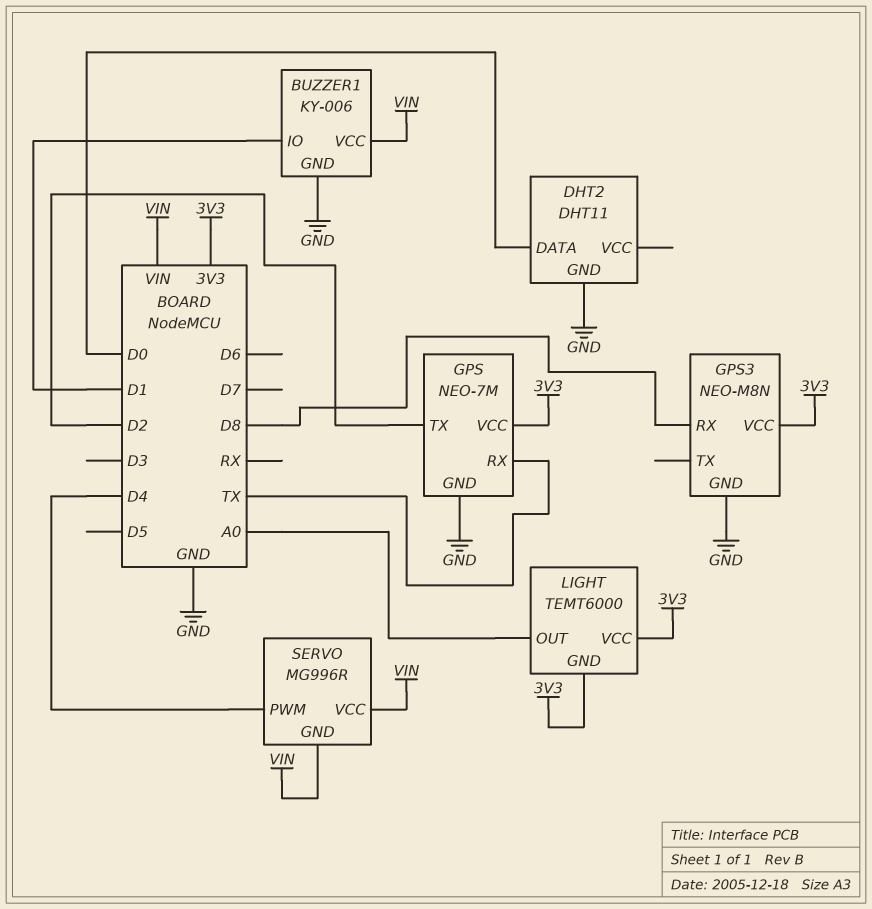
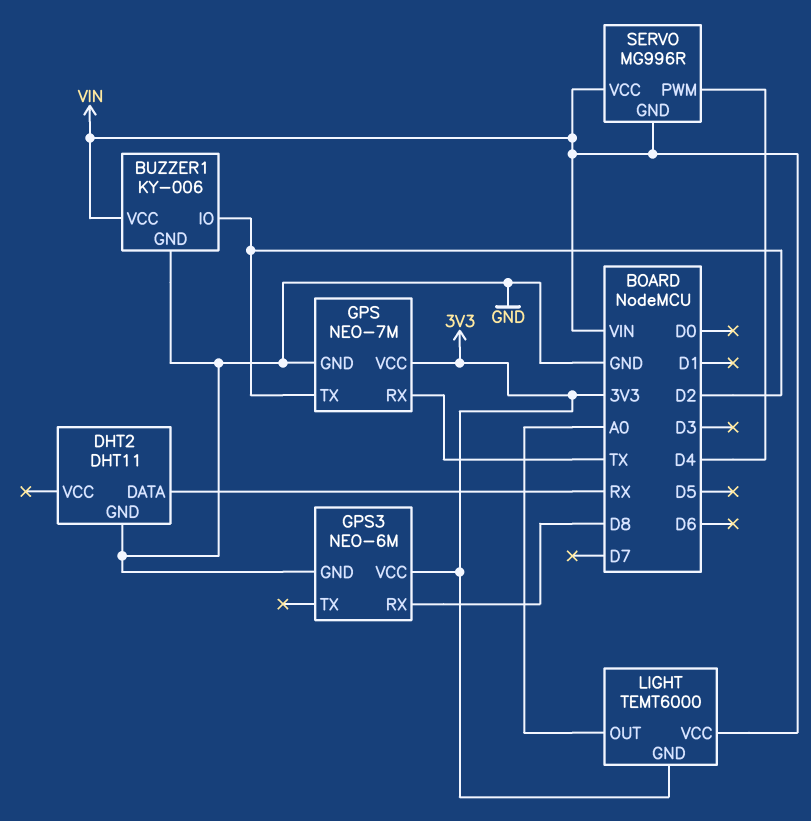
BUZZER1 pin IO: D1 -> D2
DHT2 pin DATA: D0 -> RX
GPS3: NEO-M8N -> NEO-6M
LIGHT pin VCC: 3V3 -> VIN

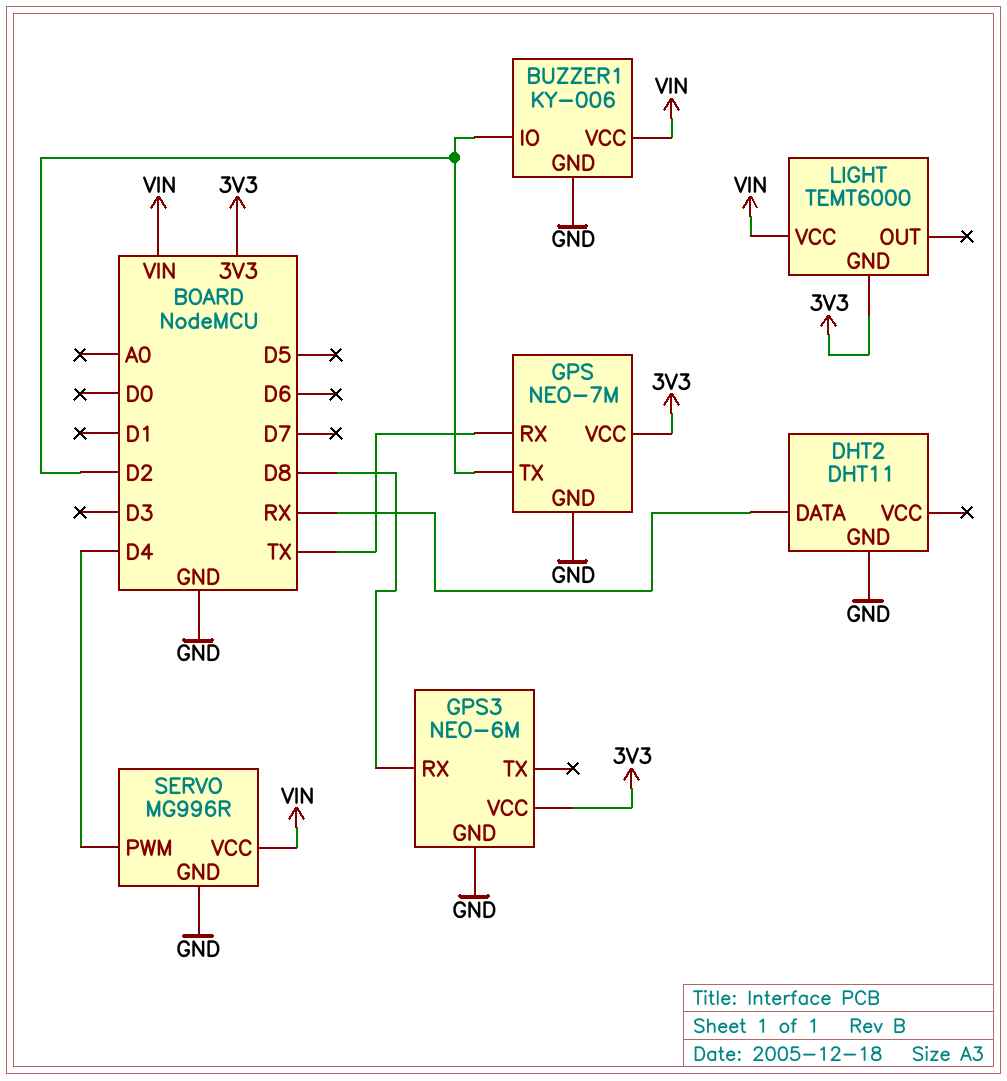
LIGHT pin OUT: A0 -> none
SERVO pin GND: VIN -> GND

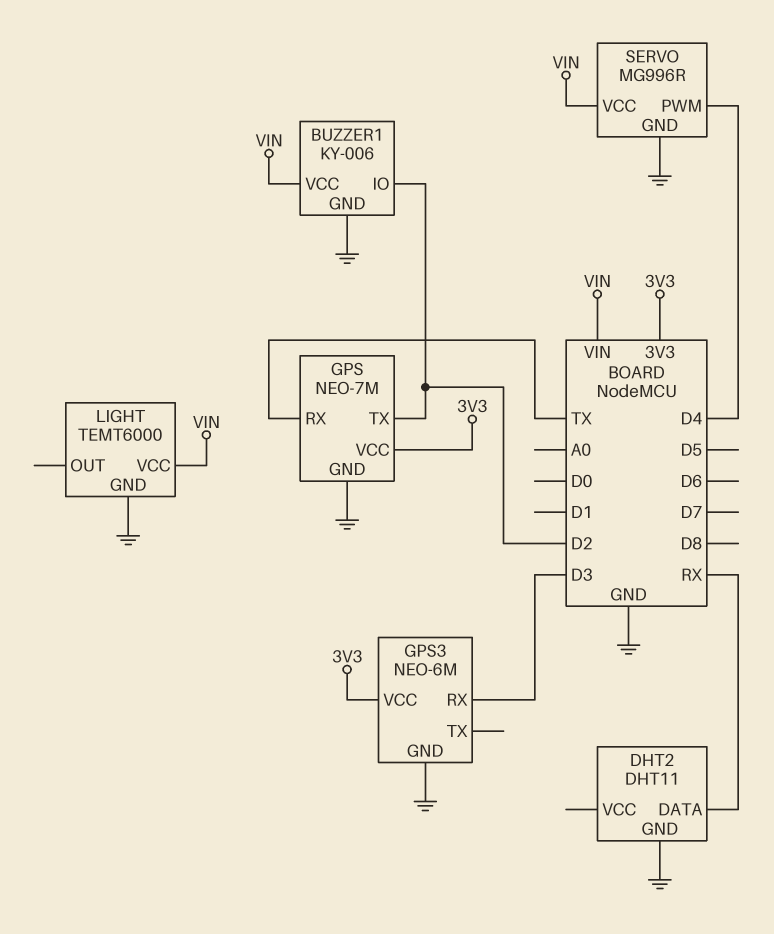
GPS3 pin RX: D8 -> D3
LIGHT pin GND: 3V3 -> GND

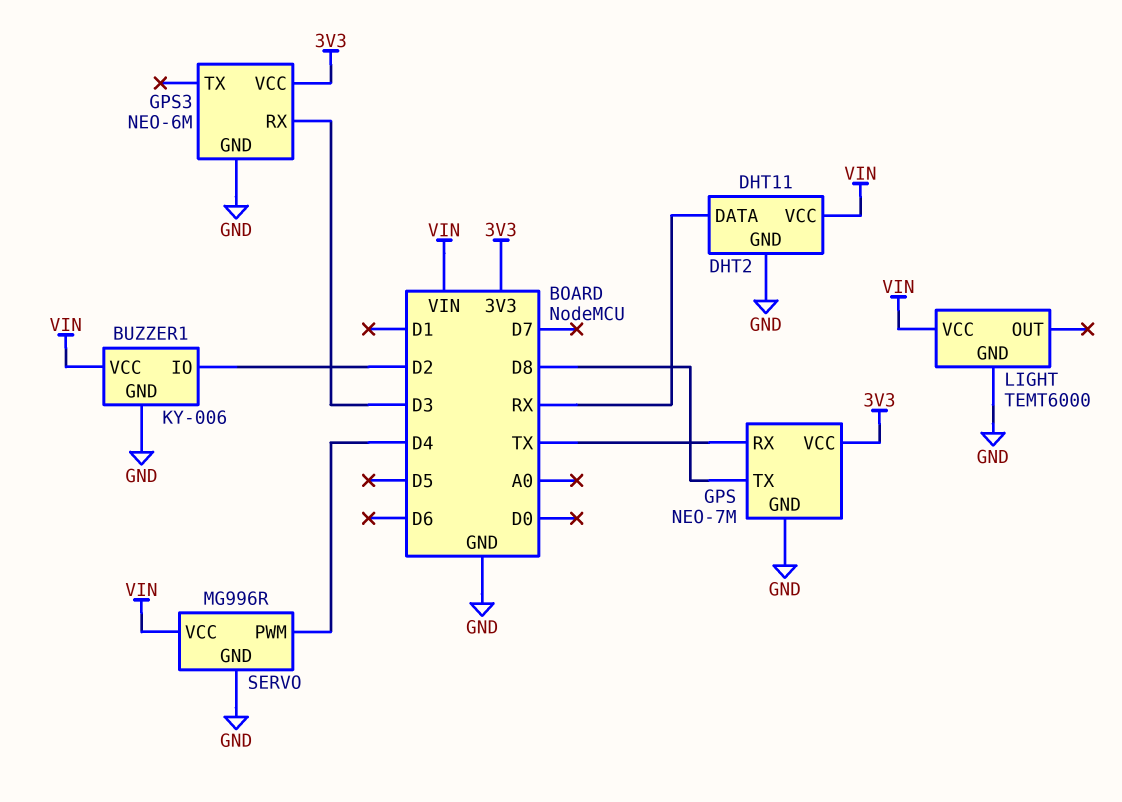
DHT2 pin VCC: none -> VIN
GPS pin TX: D2 -> D8

